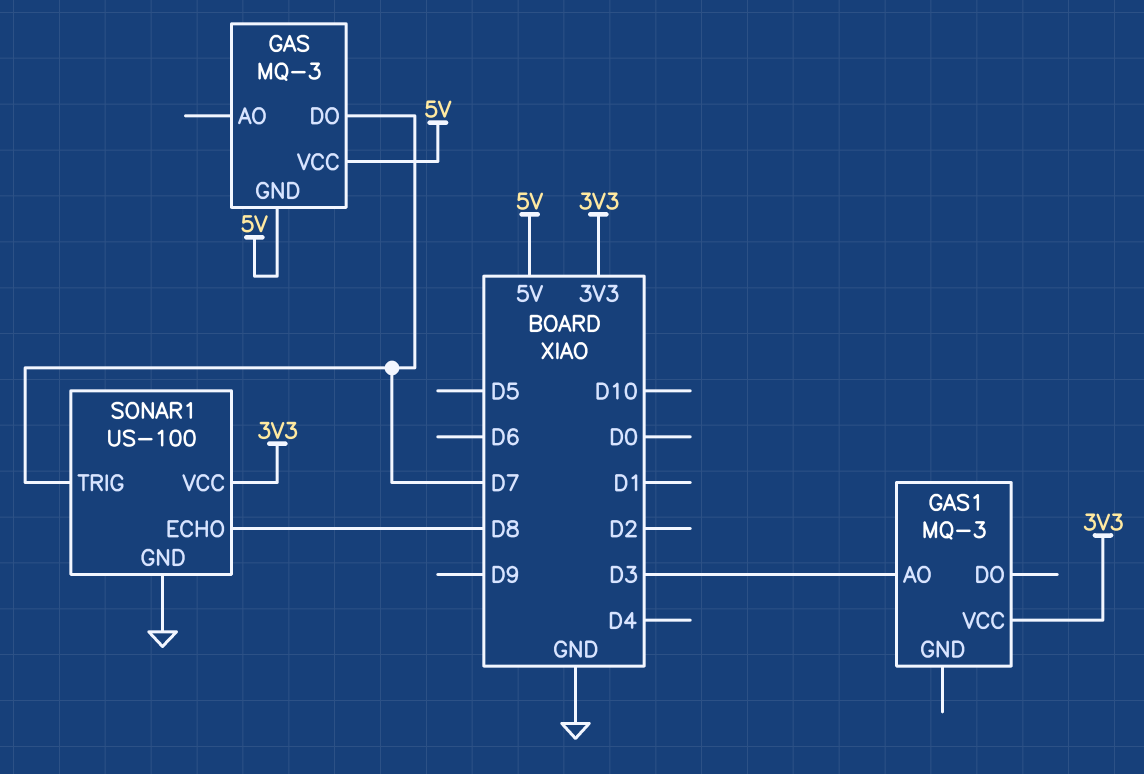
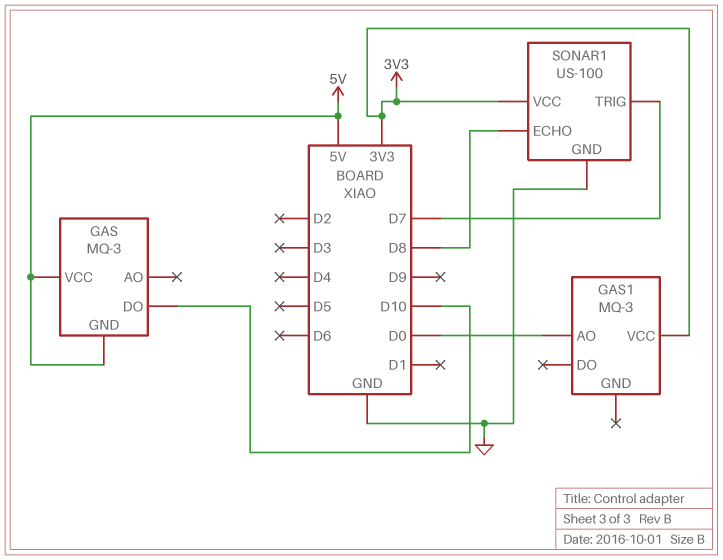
GAS pin DO: D7 -> D10
GAS1 pin AO: D3 -> D0

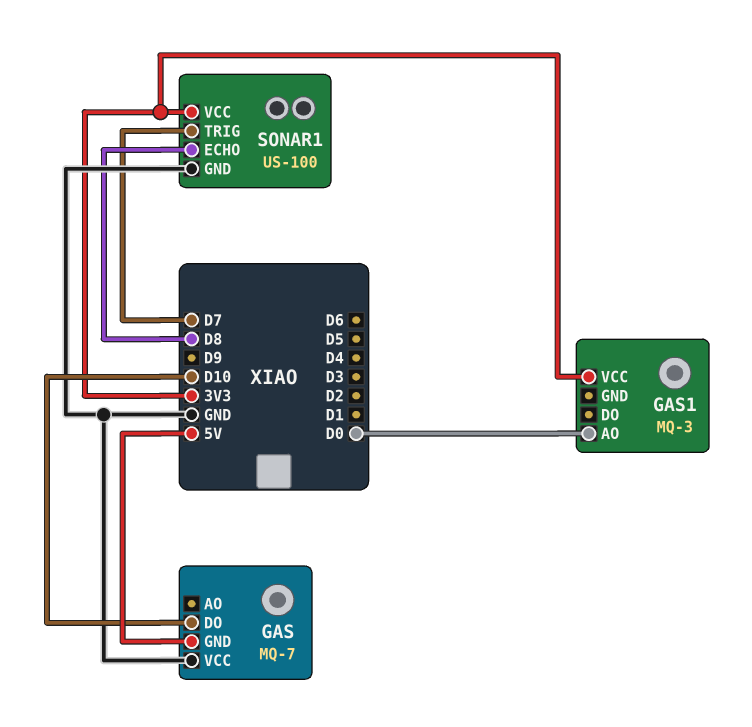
GAS: MQ-3 -> MQ-7
GAS pin VCC: 5V -> GND

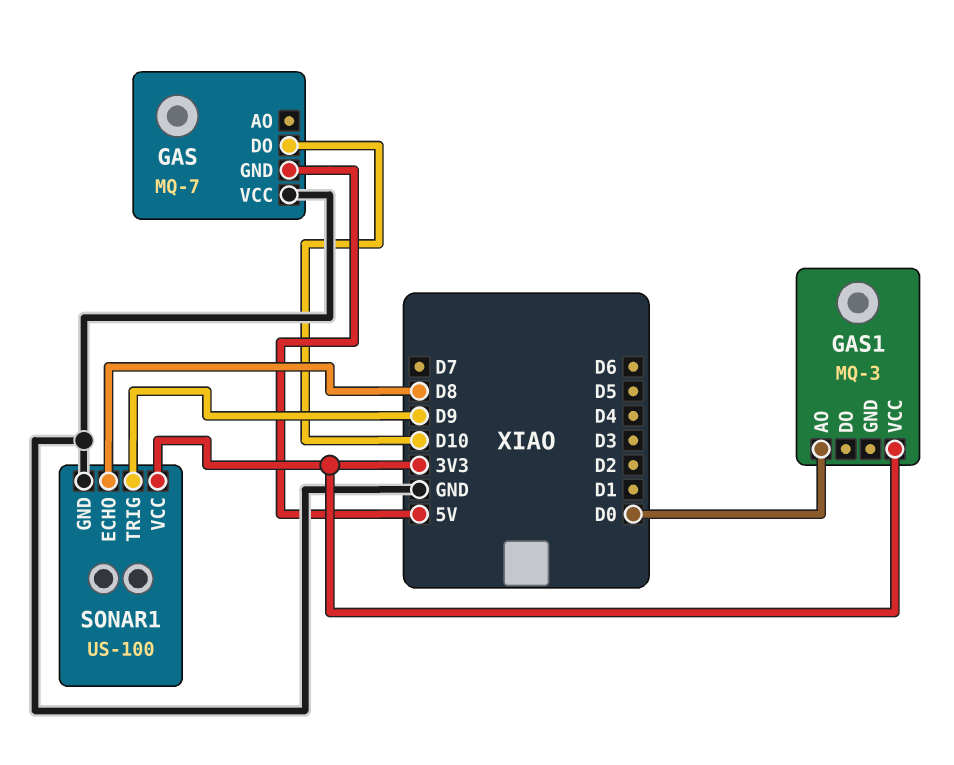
SONAR1 pin TRIG: D7 -> D9

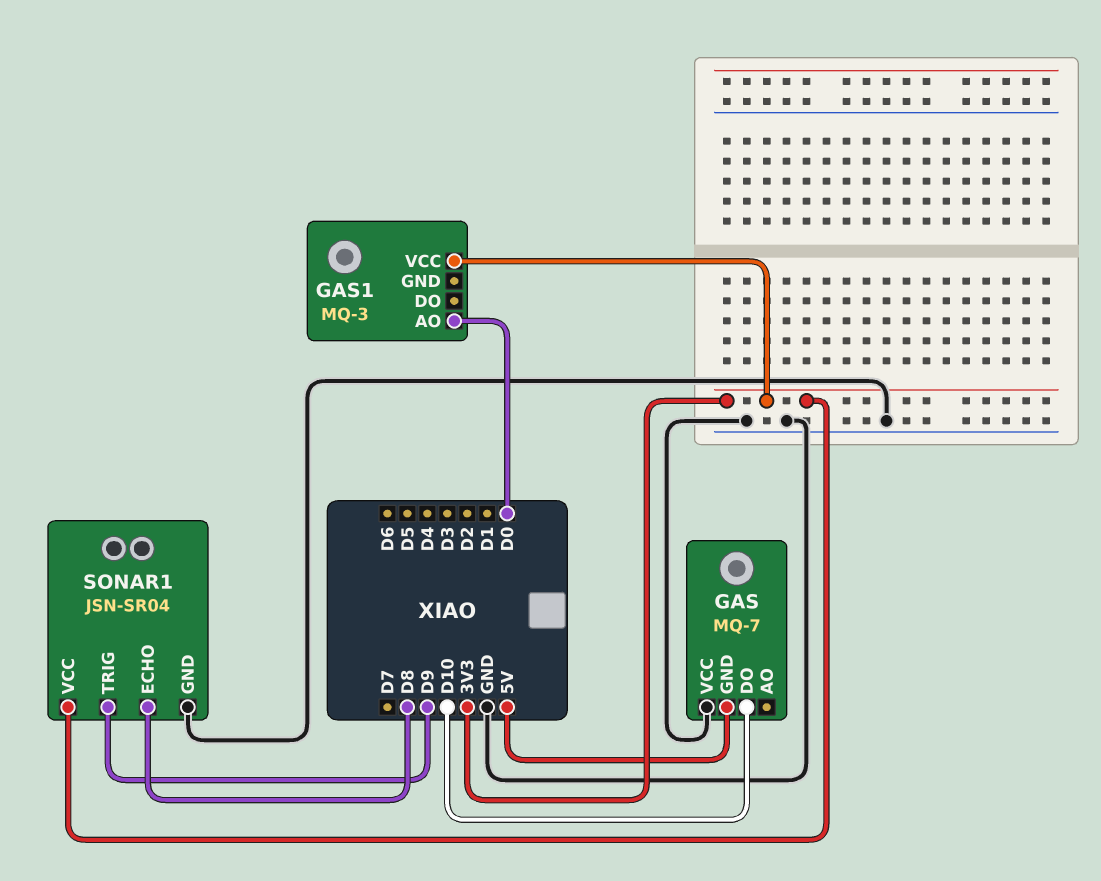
SONAR1: US-100 -> JSN-SR04

